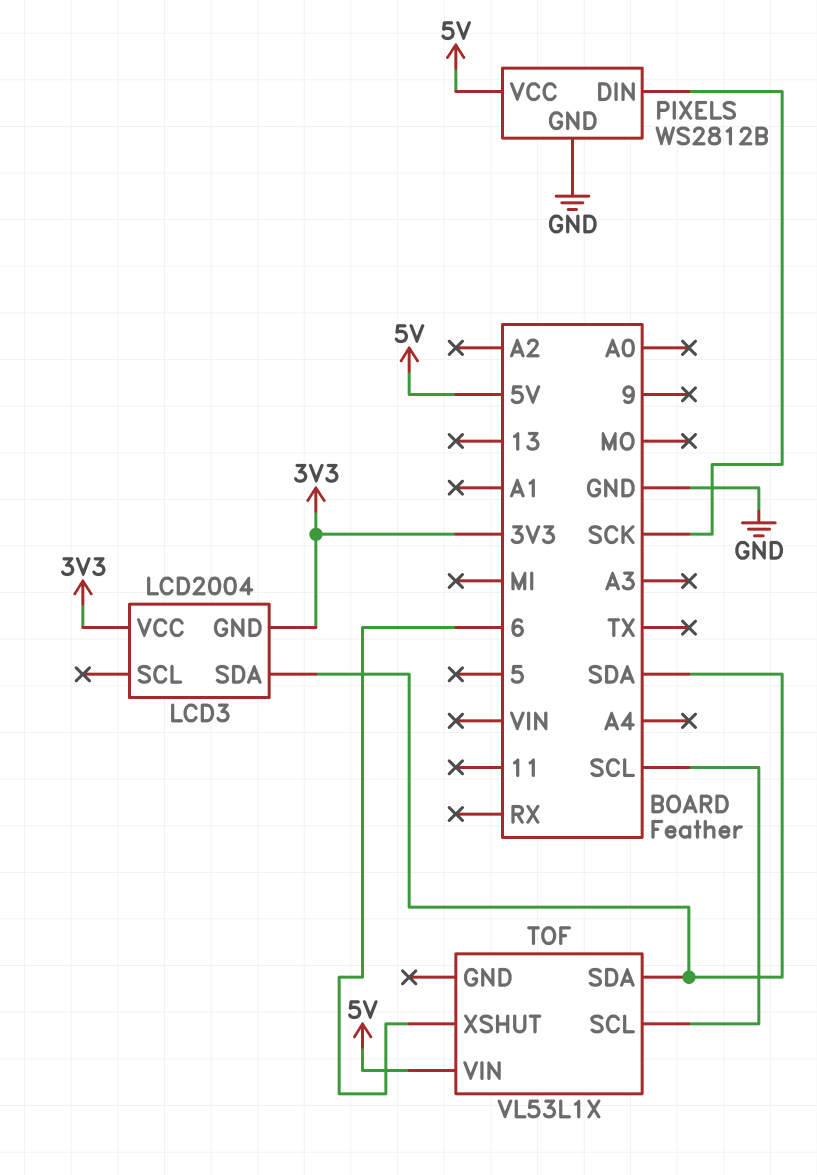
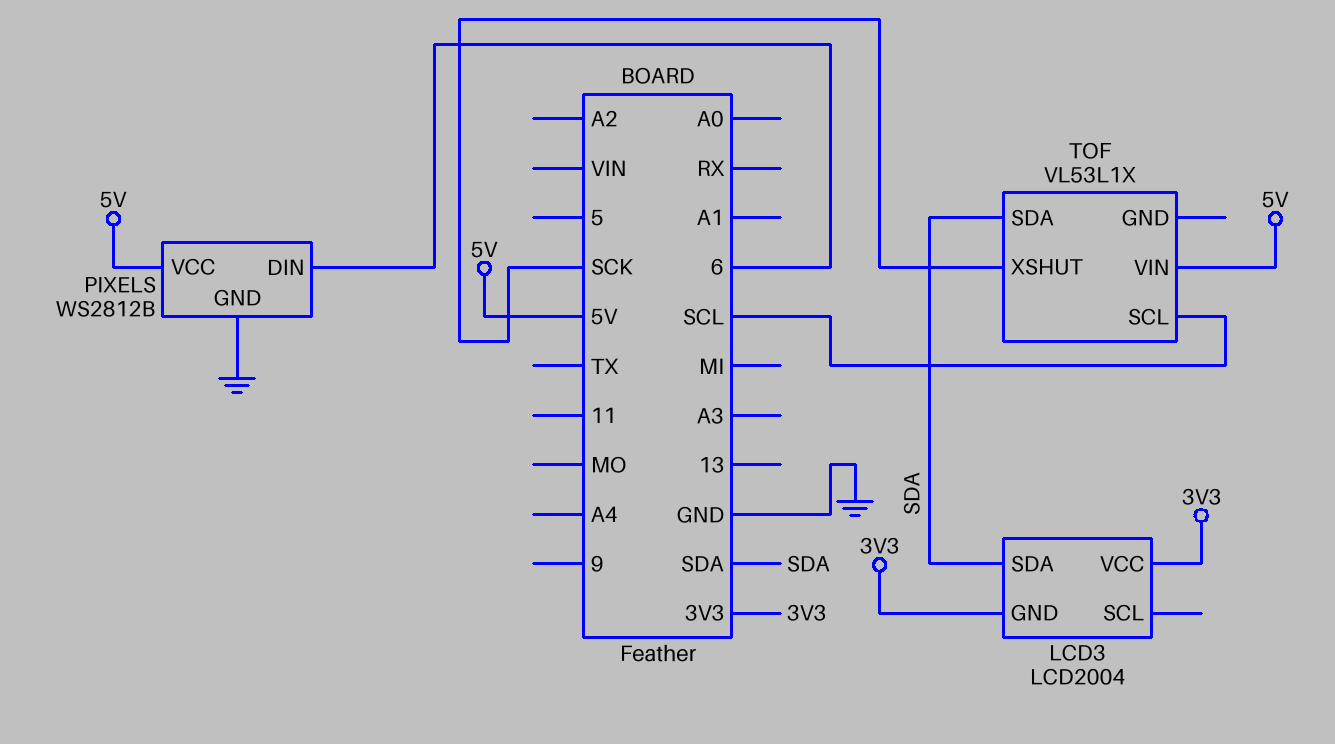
PIXELS pin DIN: SCK -> 6
TOF pin XSHUT: 6 -> SCK

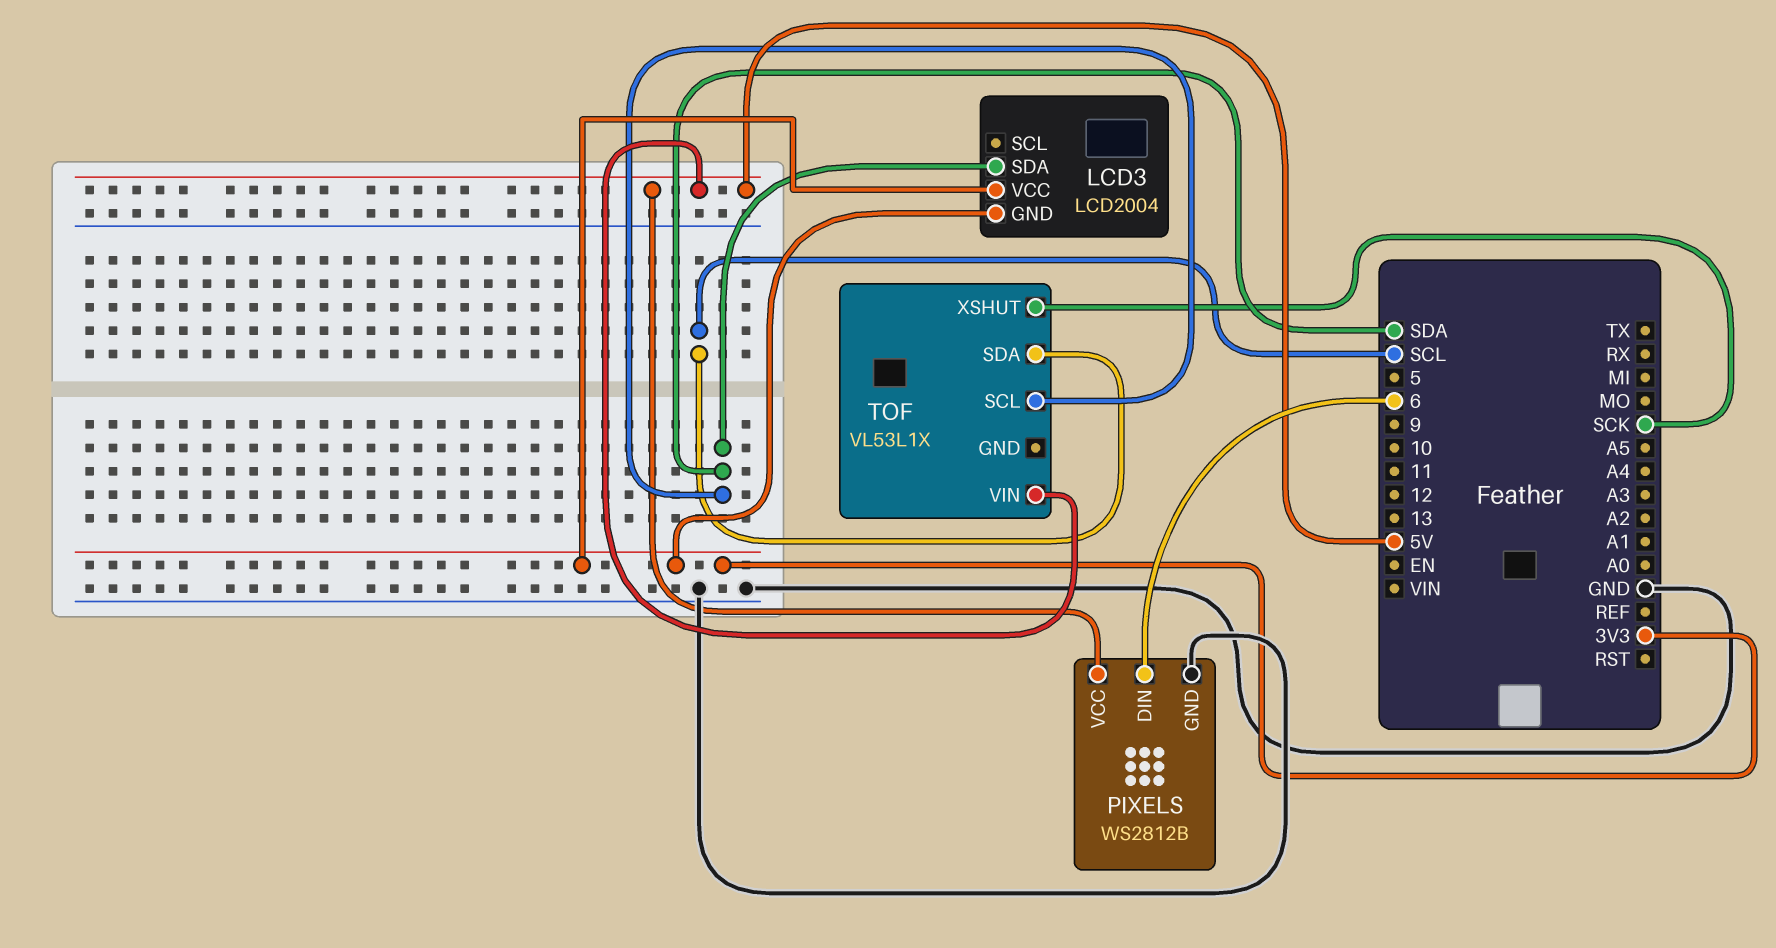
TOF pin SCL: SCL -> SDA
TOF pin SDA: SDA -> SCL

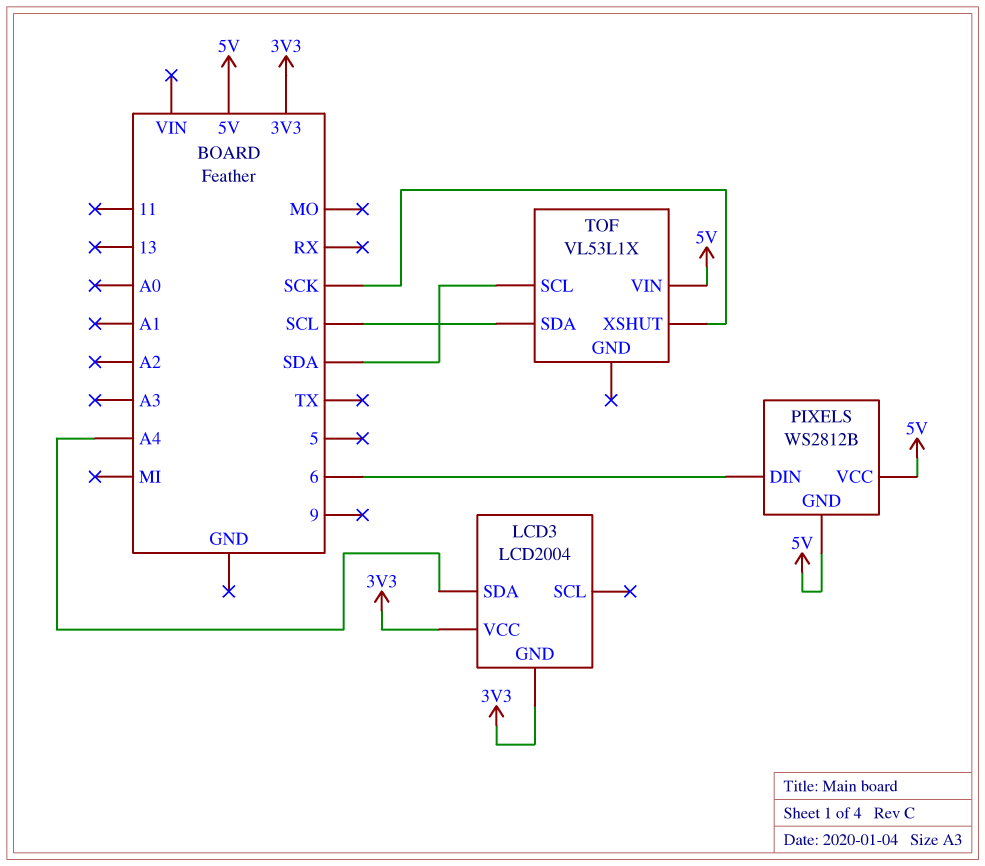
LCD3 pin SDA: SDA -> A4
PIXELS pin GND: GND -> 5V

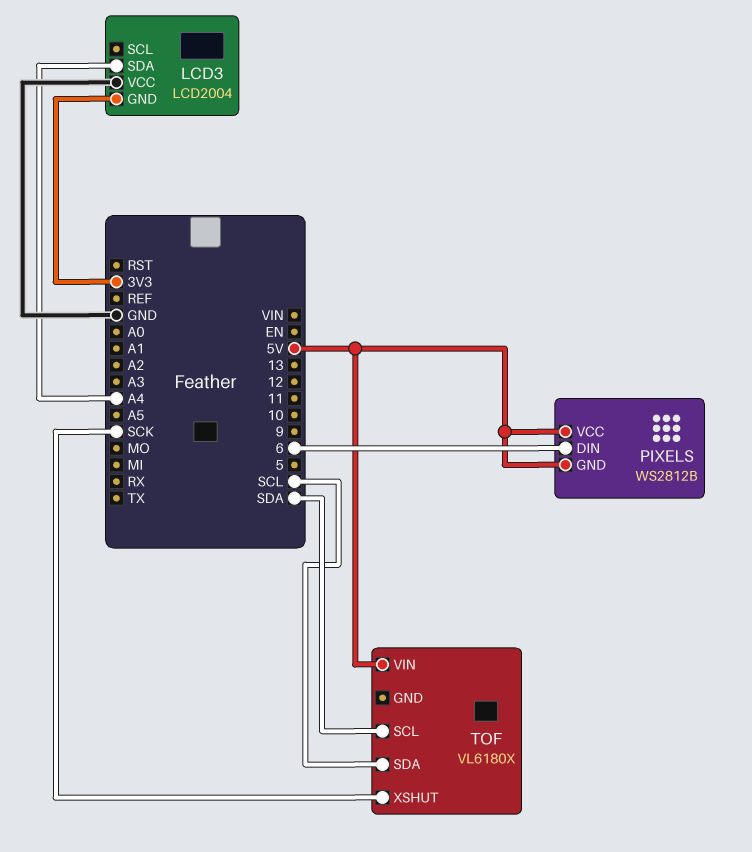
LCD3 pin VCC: 3V3 -> GND
TOF: VL53L1X -> VL6180X

